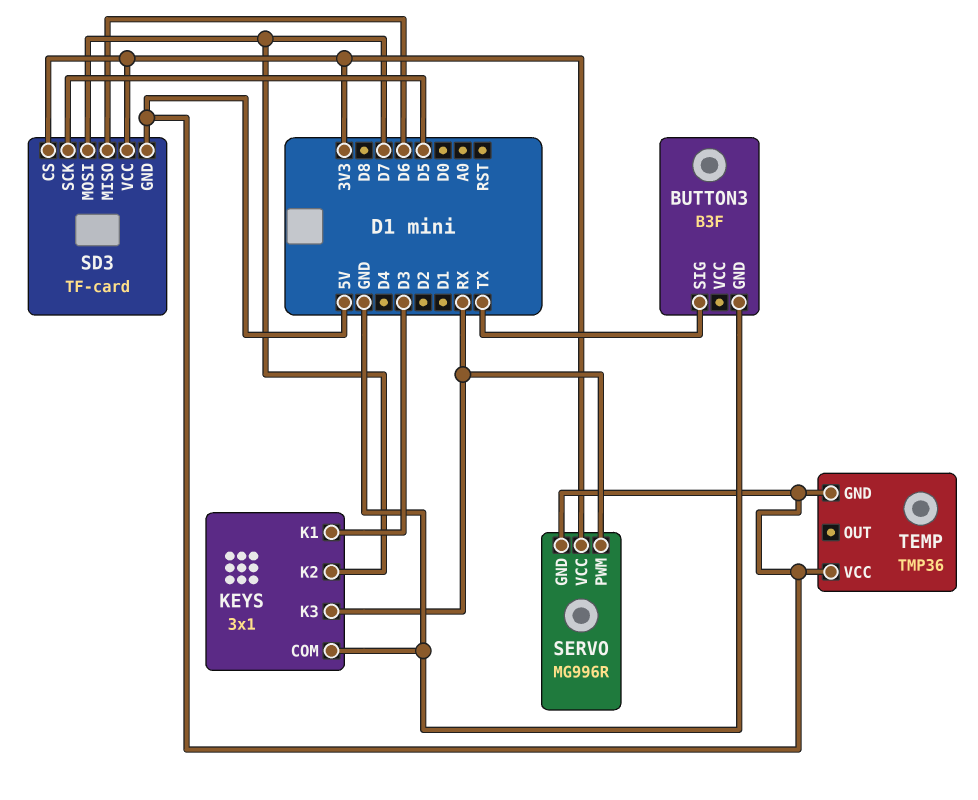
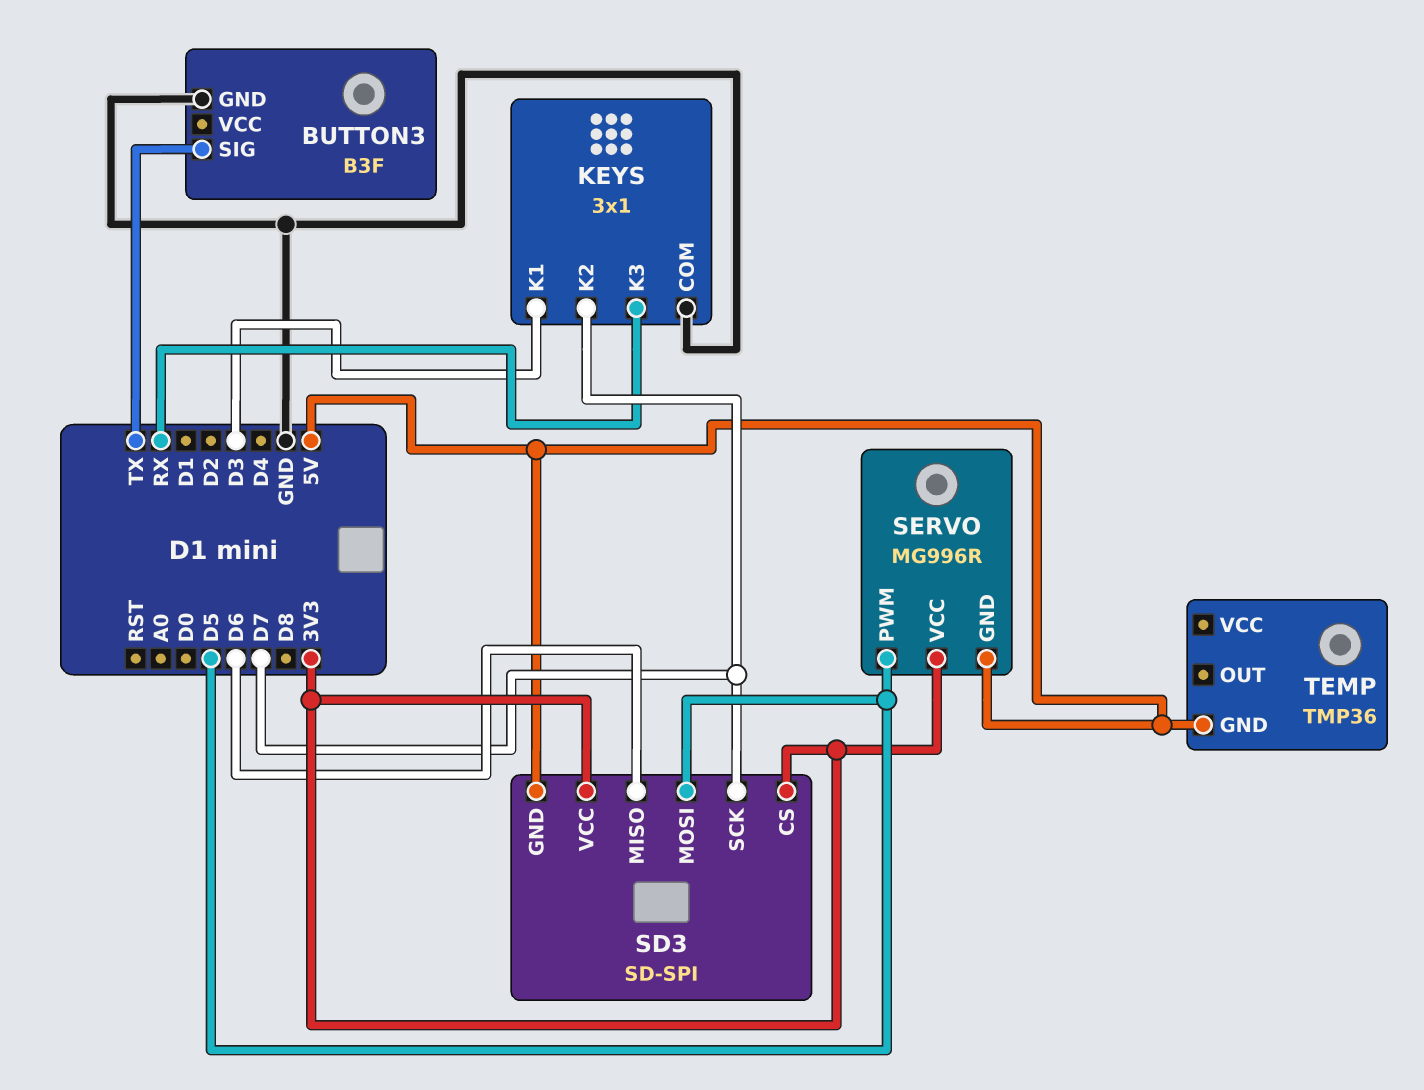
SD3: TF-card -> SD-SPI
SD3 pin MOSI: D7 -> D5
SD3 pin SCK: D5 -> D7
SERVO pin PWM: RX -> D5
TEMP pin VCC: 5V -> none

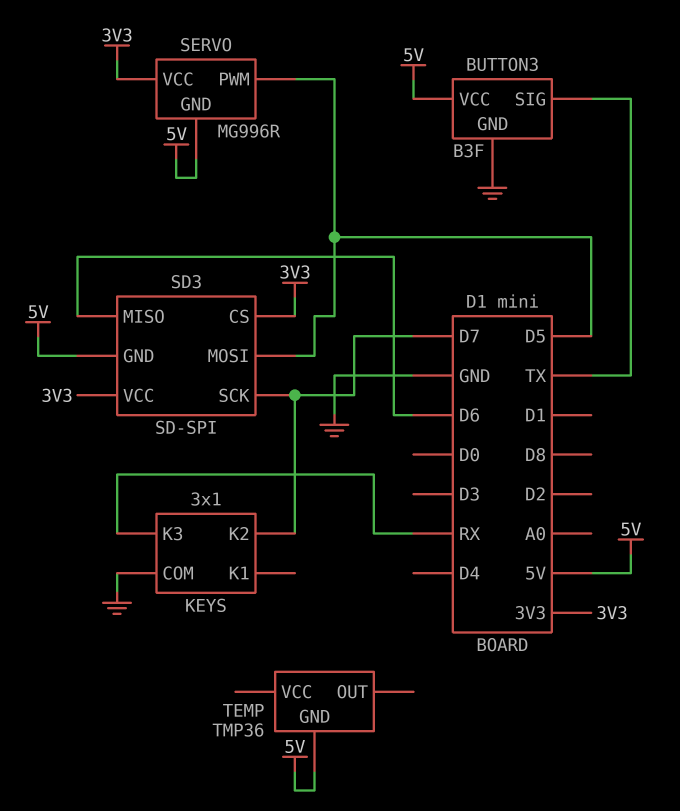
BUTTON3 pin VCC: none -> 5V
KEYS pin K1: D3 -> none

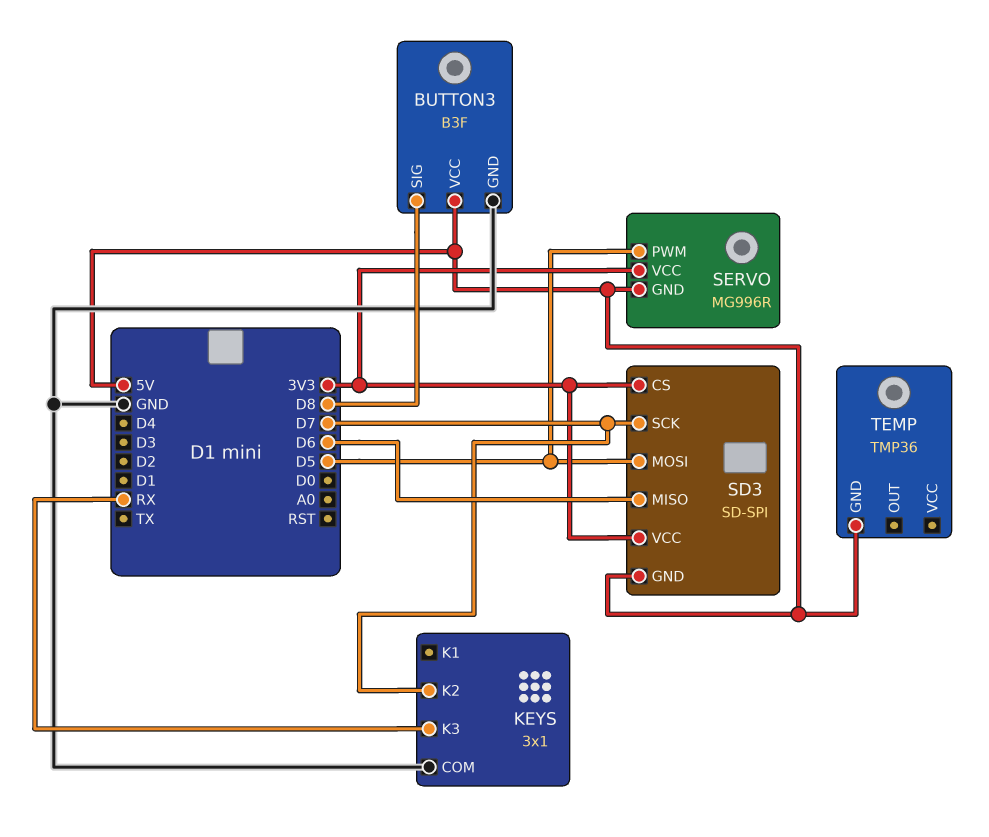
BUTTON3 pin SIG: TX -> D8

